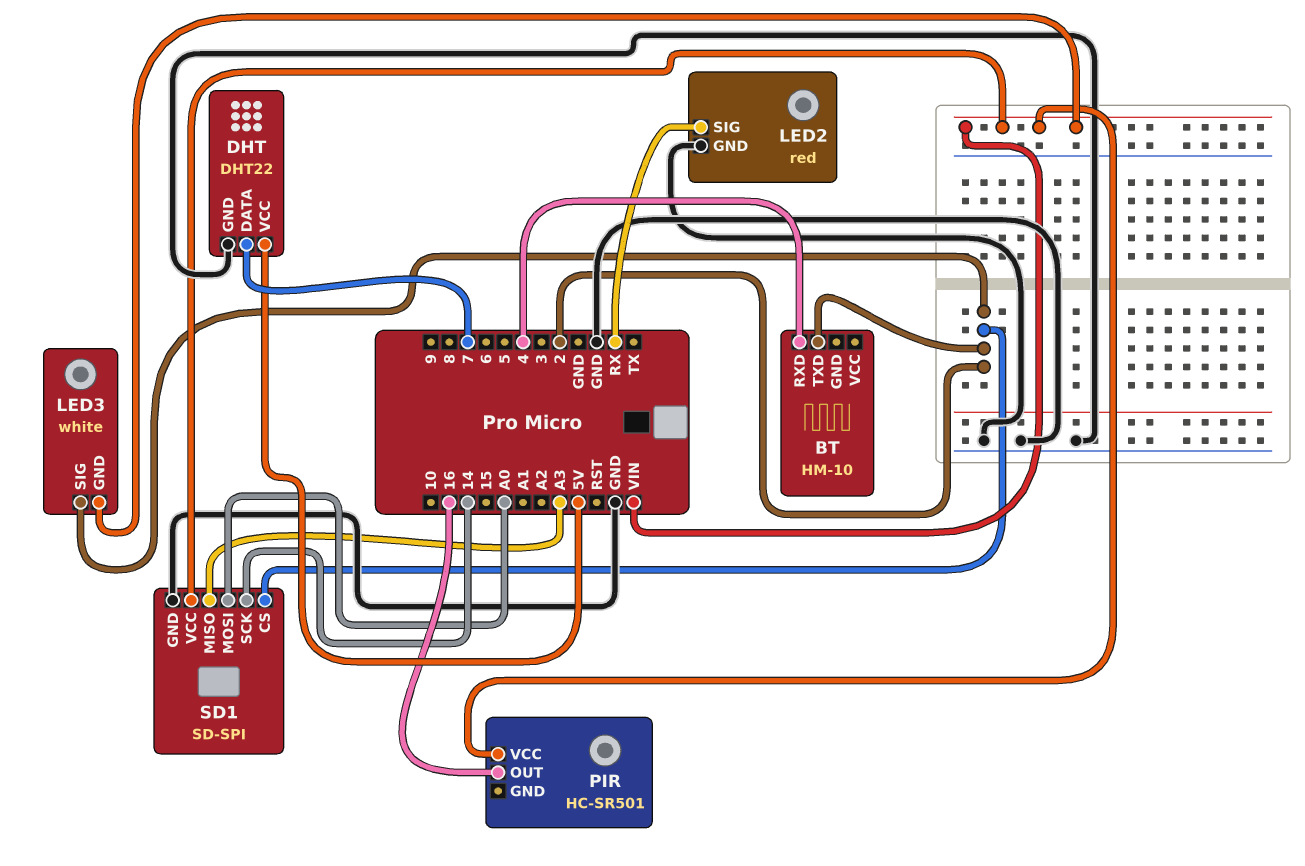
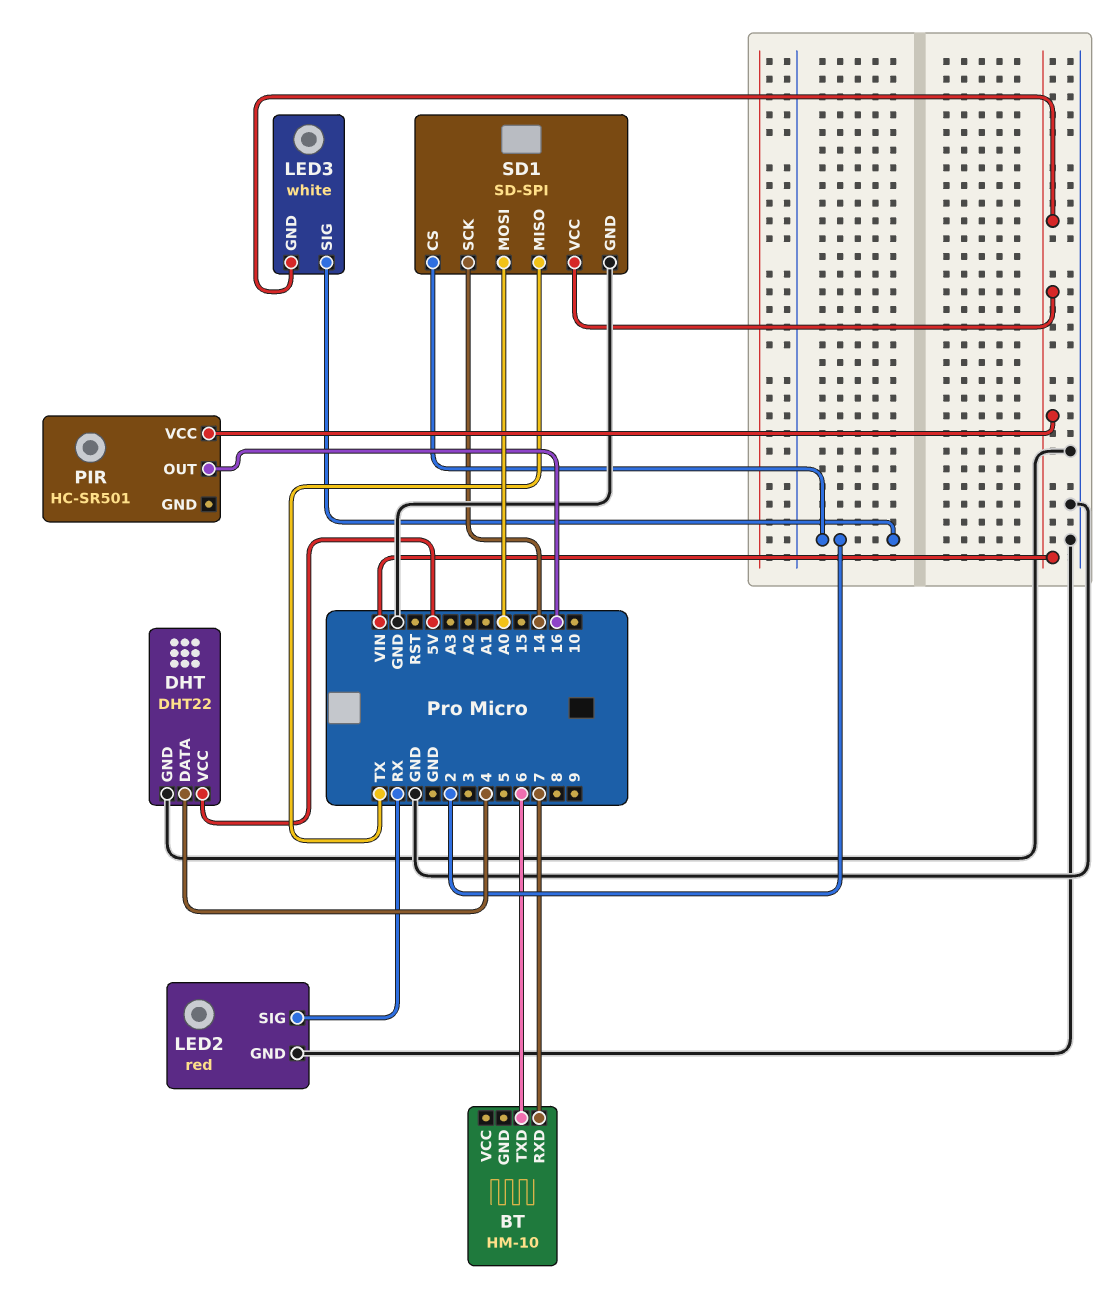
BT pin RXD: 4 -> 7
BT pin TXD: 2 -> 6
DHT pin DATA: 7 -> 4
SD1 pin MISO: A3 -> TX

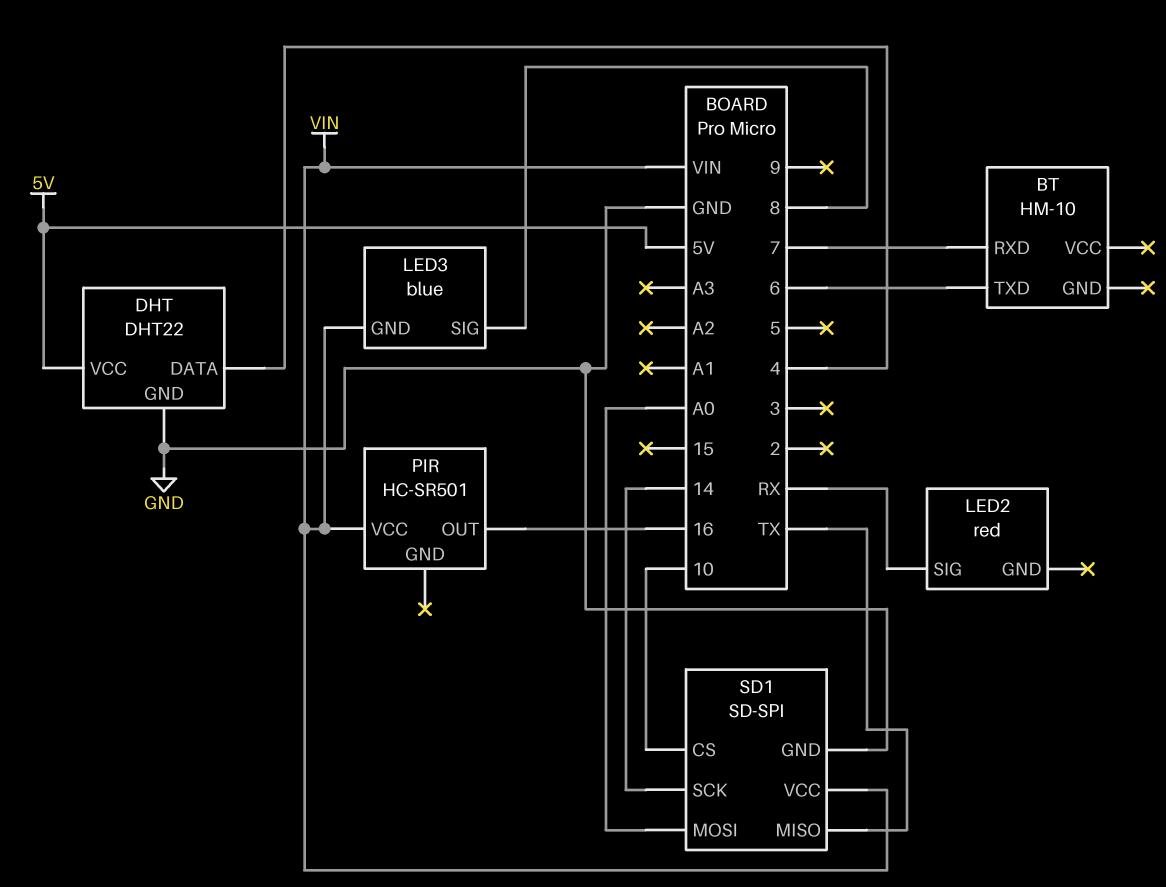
LED2 pin GND: GND -> none
LED3: white -> blue
LED3 pin SIG: 2 -> 8
SD1 pin CS: 2 -> 10

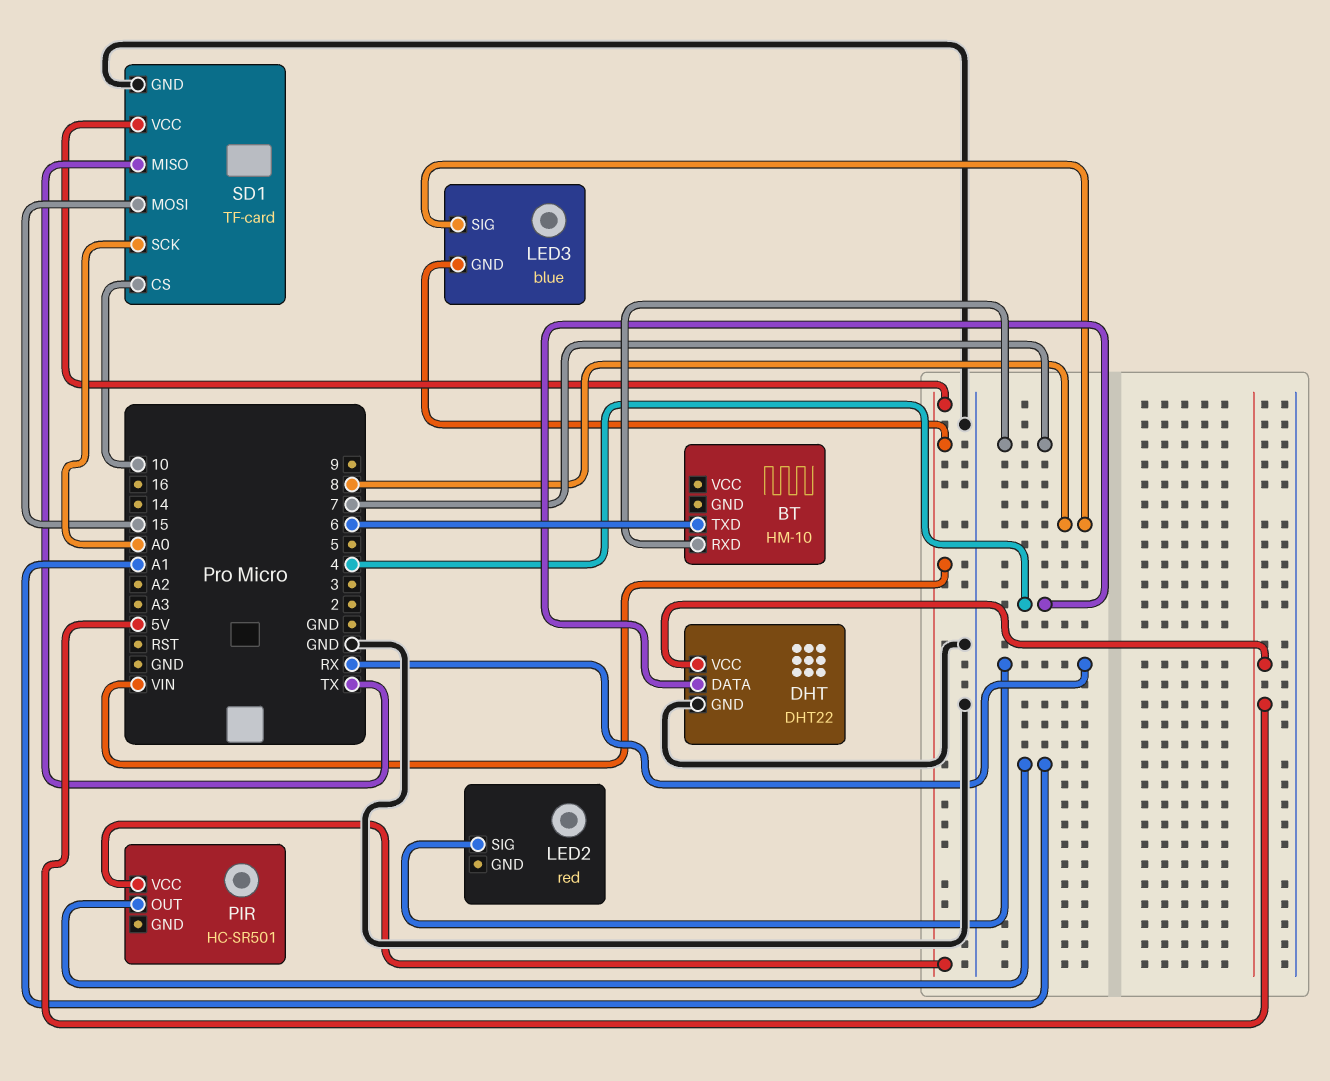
PIR pin OUT: 16 -> A1
SD1: SD-SPI -> TF-card
SD1 pin MOSI: A0 -> 15
SD1 pin SCK: 14 -> A0

